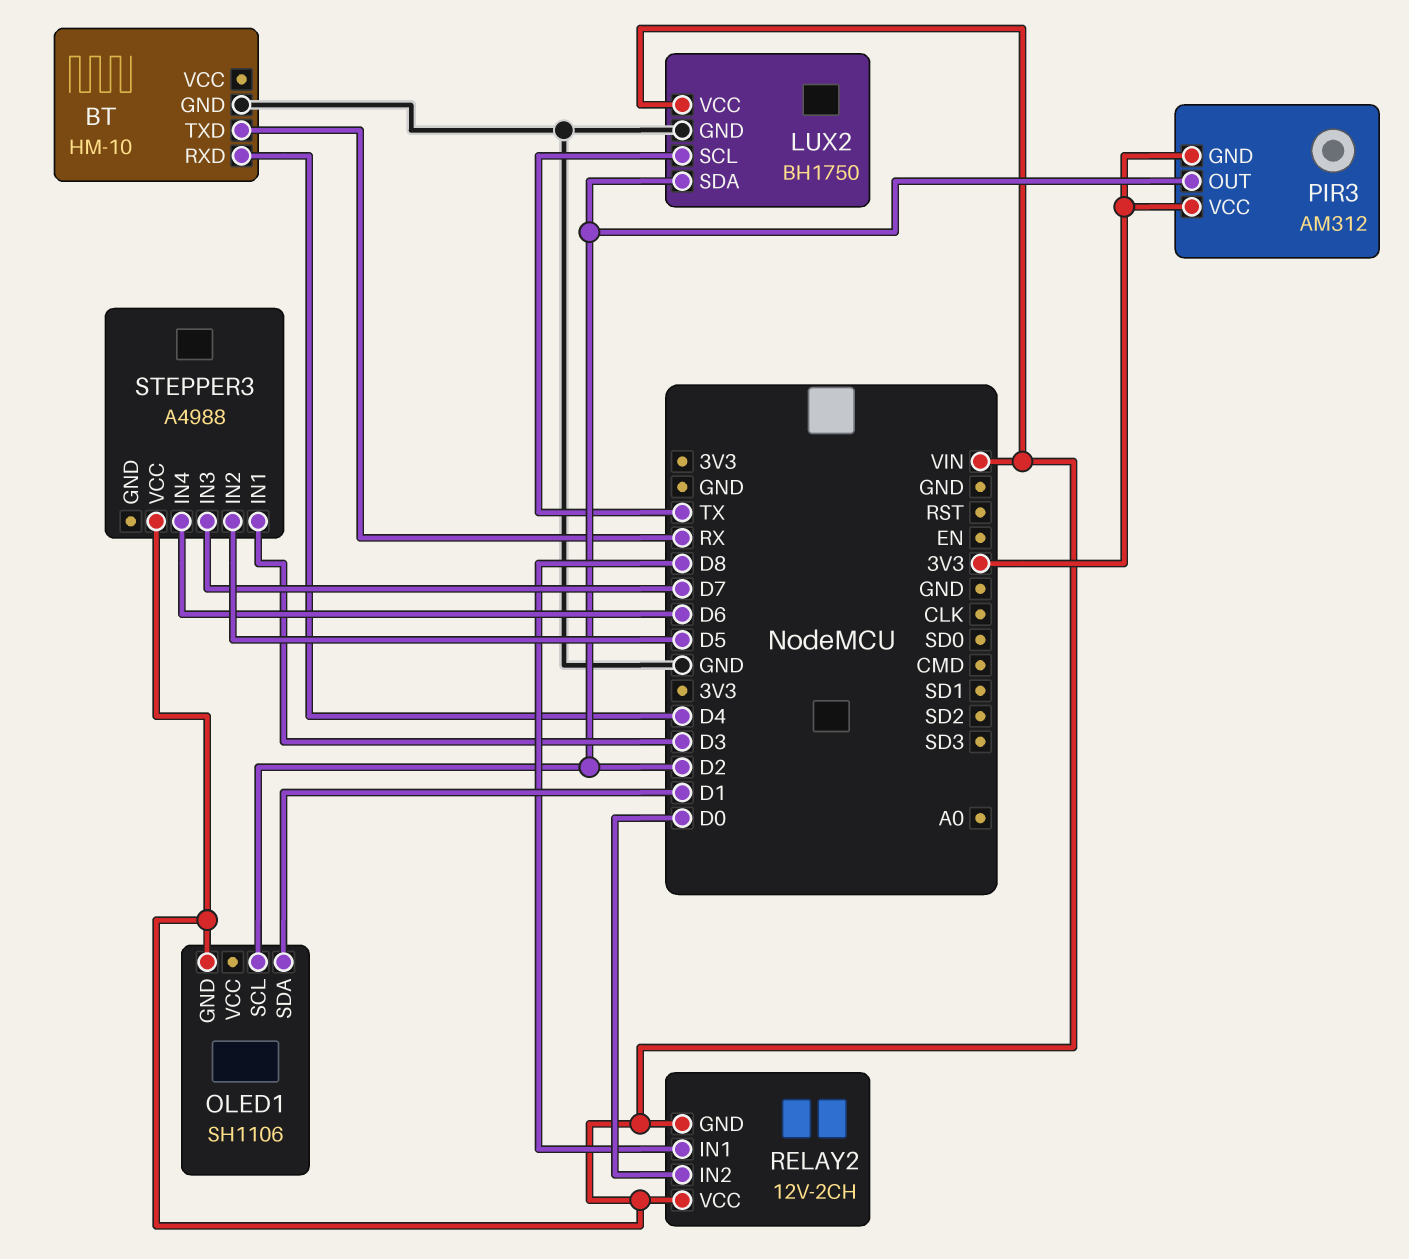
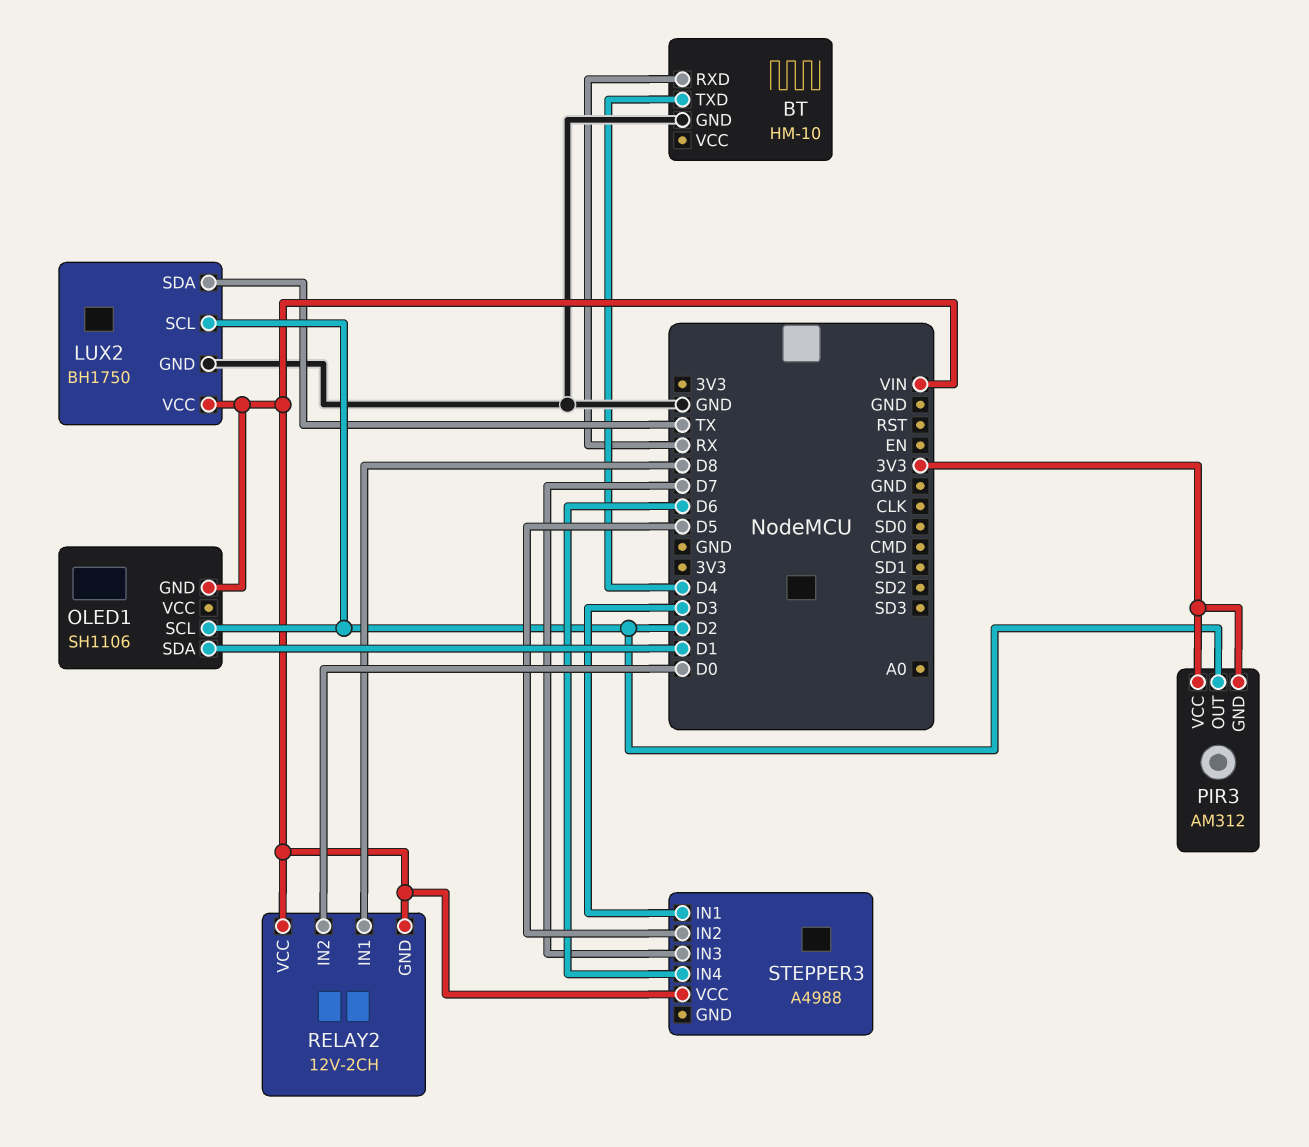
BT pin RXD: D4 -> RX
BT pin TXD: RX -> D4
LUX2 pin SCL: TX -> D2
LUX2 pin SDA: D2 -> TX

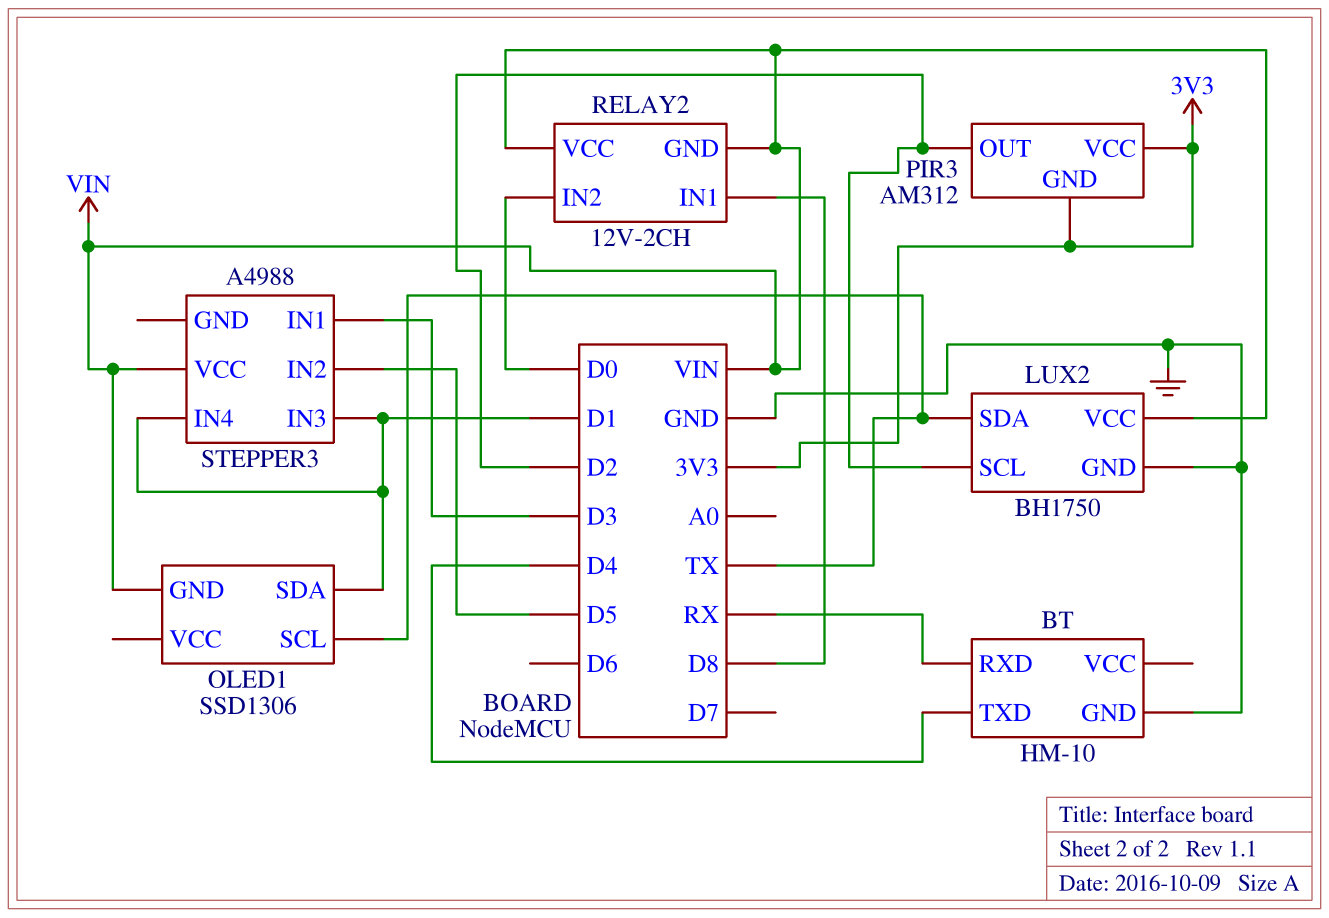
OLED1: SH1106 -> SSD1306
OLED1 pin SCL: D2 -> TX
STEPPER3 pin IN3: D7 -> D1
STEPPER3 pin IN4: D6 -> D1

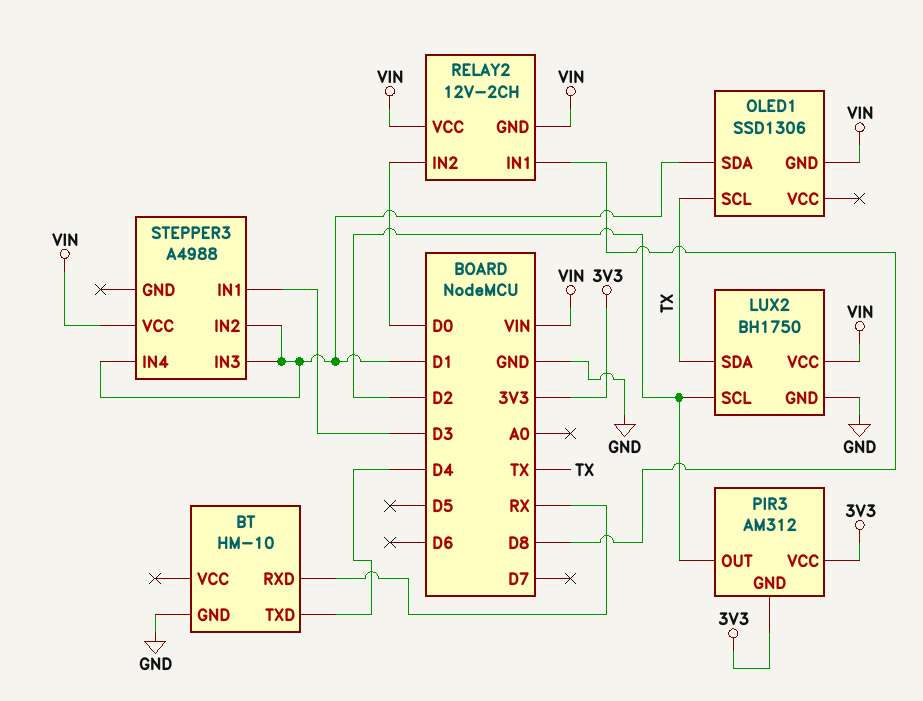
STEPPER3 pin IN2: D5 -> D1

